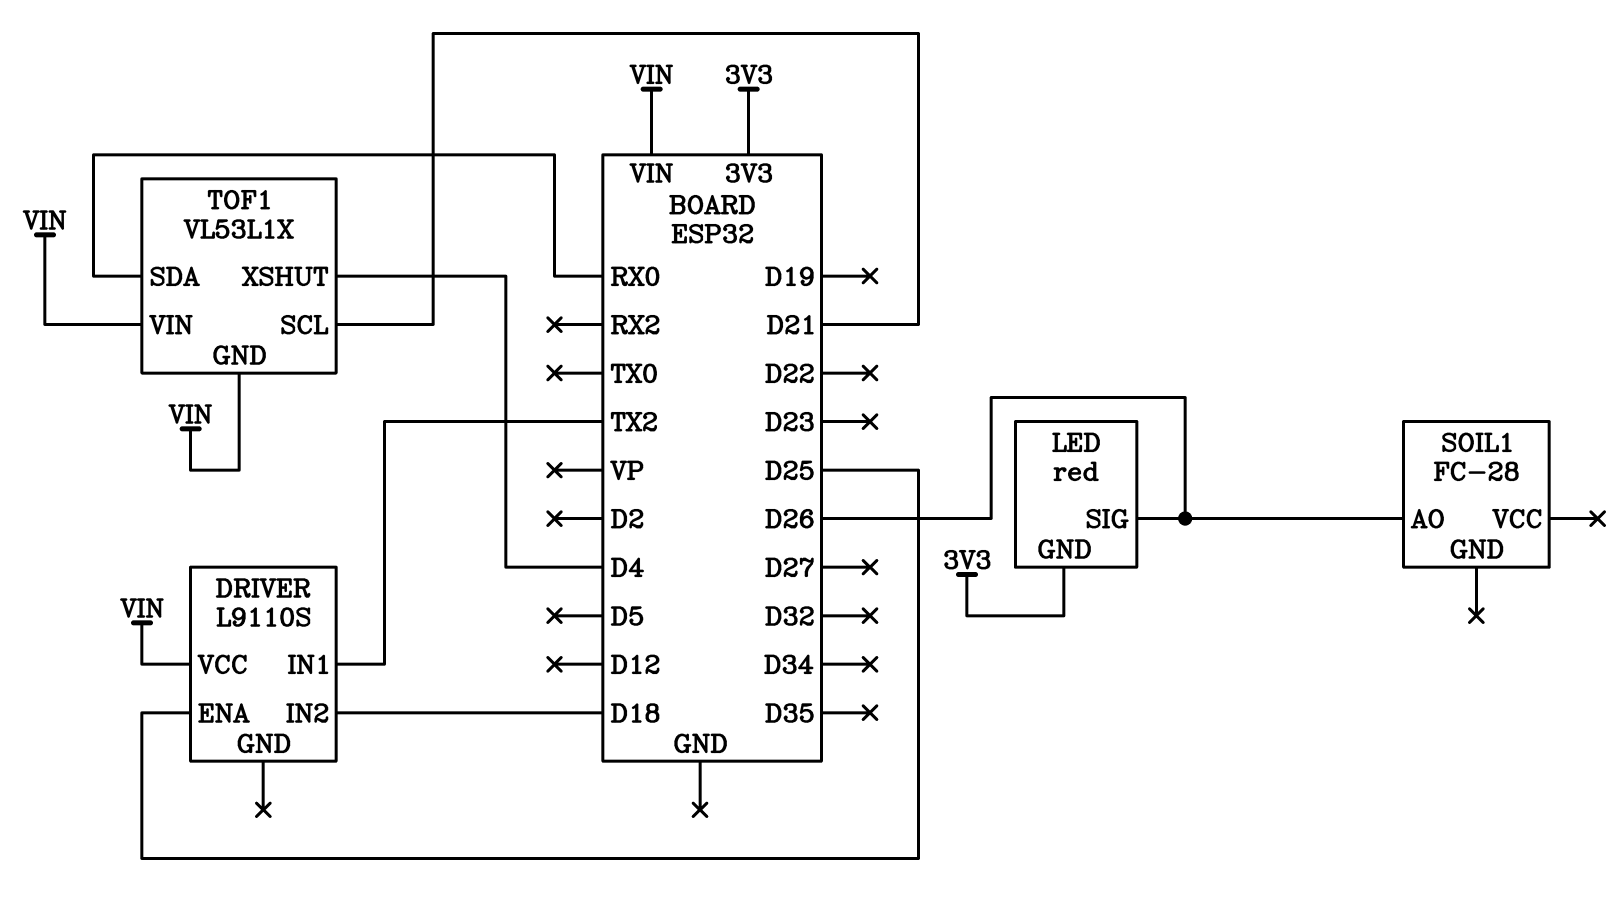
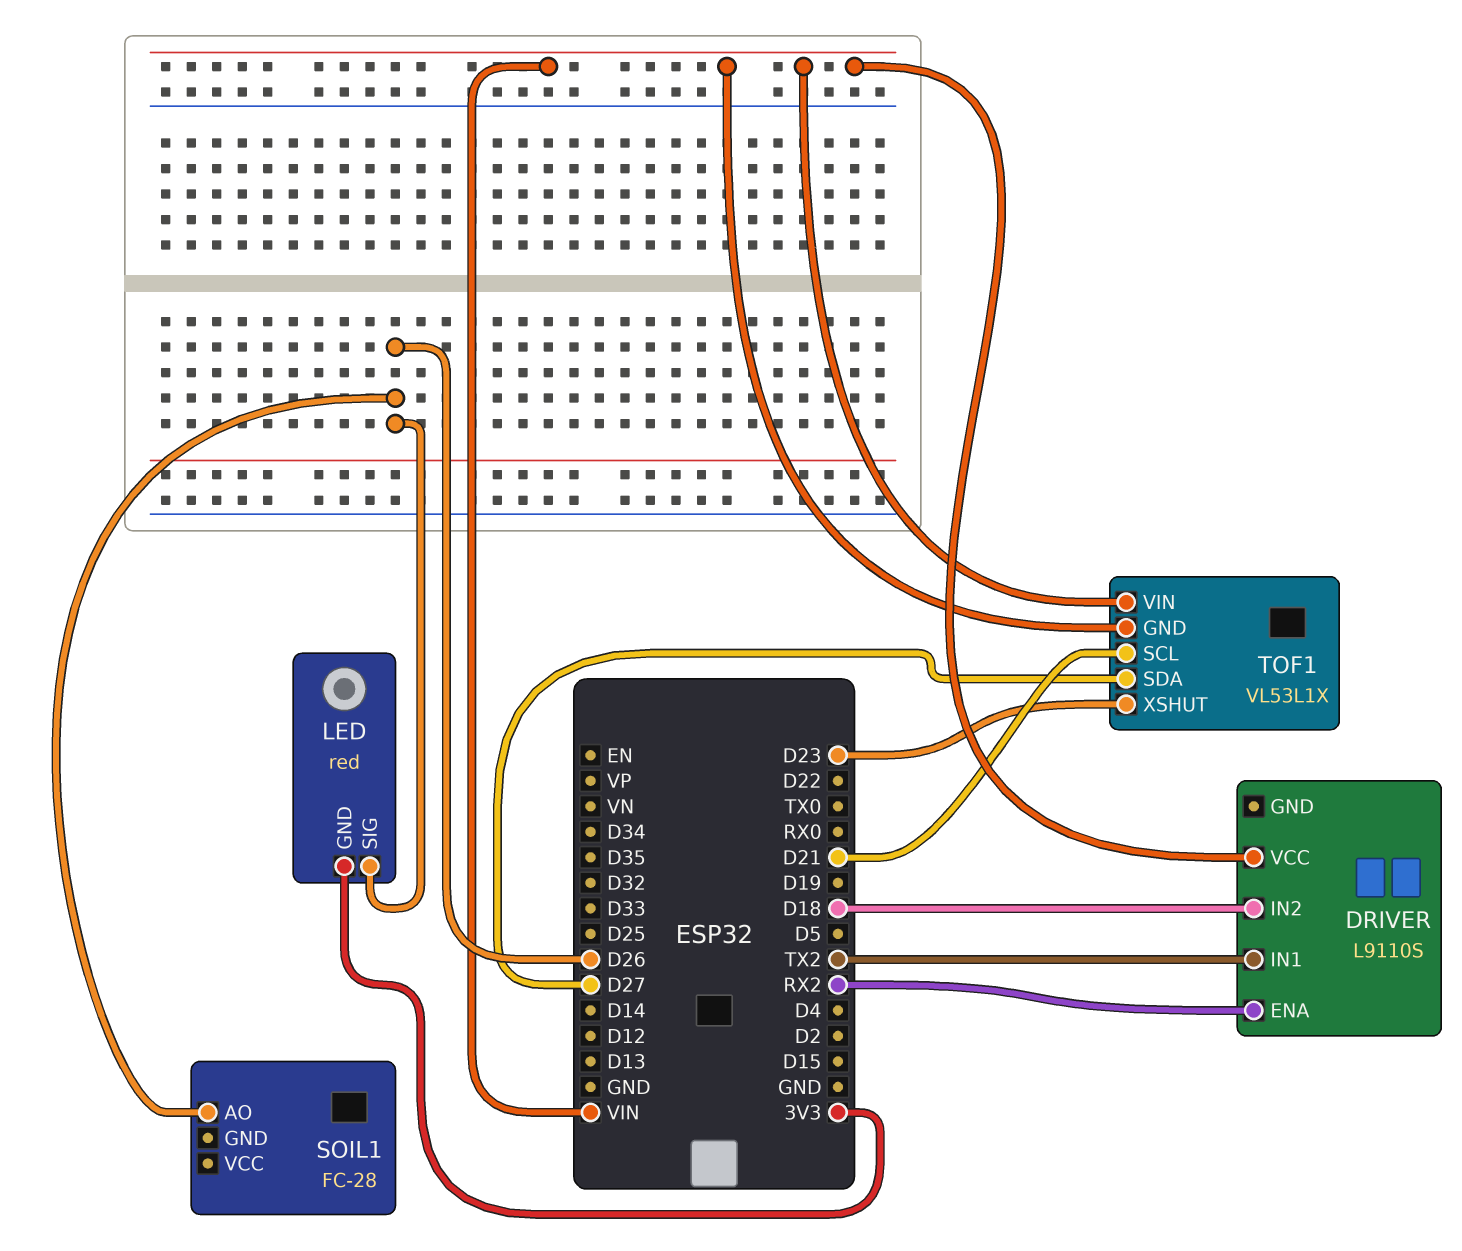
DRIVER pin ENA: D25 -> RX2
TOF1 pin SDA: RX0 -> D27
TOF1 pin XSHUT: D4 -> D23

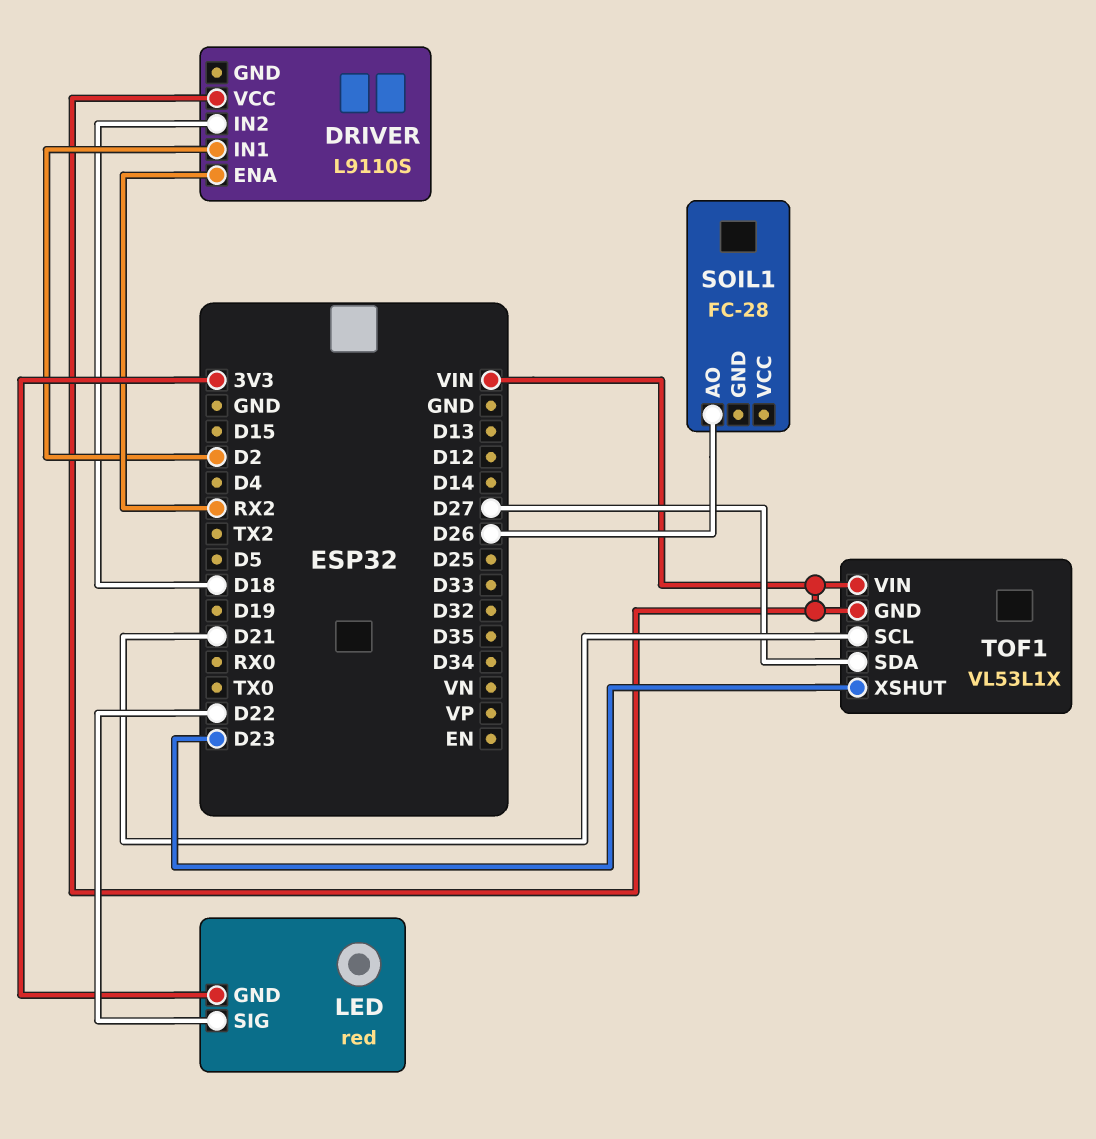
DRIVER pin IN1: TX2 -> D2
LED pin SIG: D26 -> D22

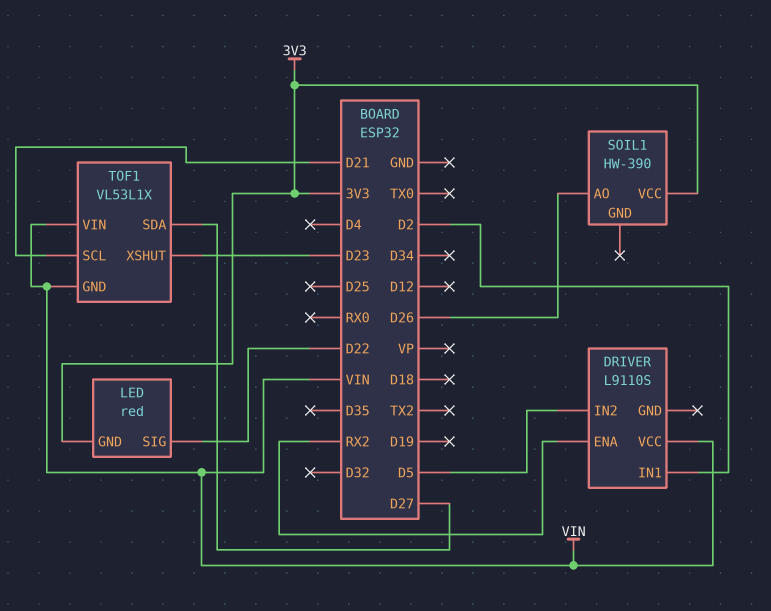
DRIVER pin IN2: D18 -> D5
SOIL1: FC-28 -> HW-390
SOIL1 pin VCC: none -> 3V3

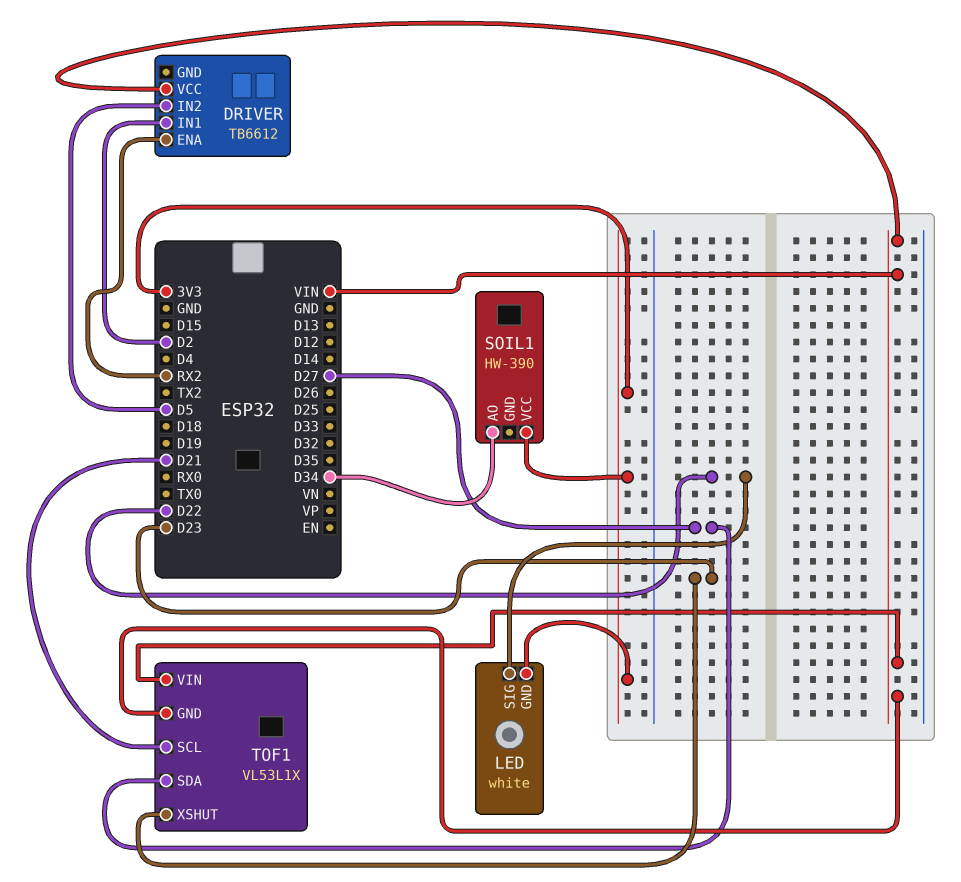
DRIVER: L9110S -> TB6612
LED: red -> white
SOIL1 pin AO: D26 -> D34

